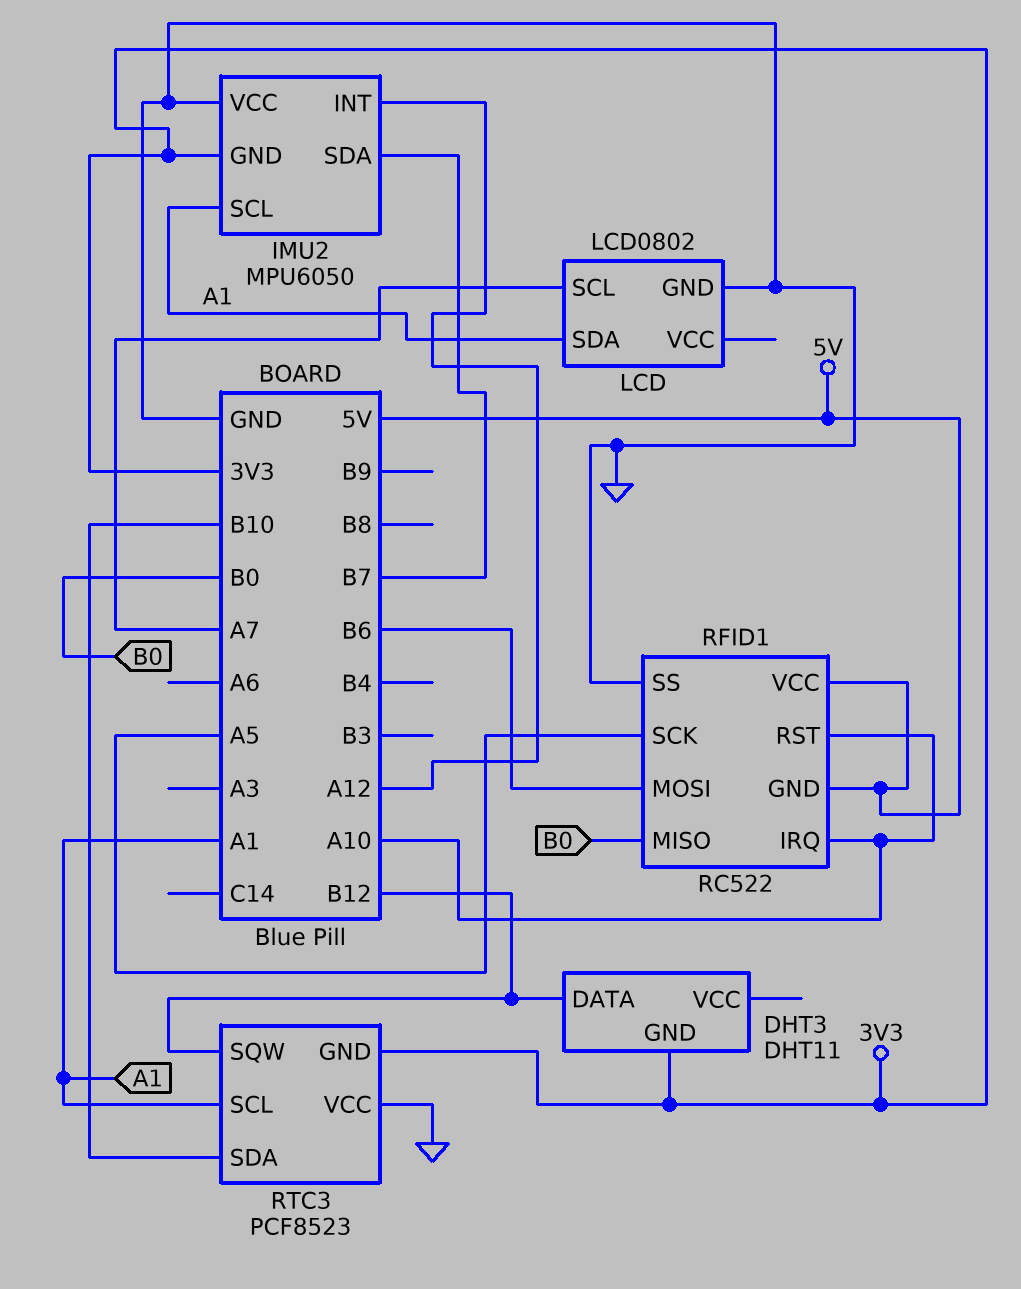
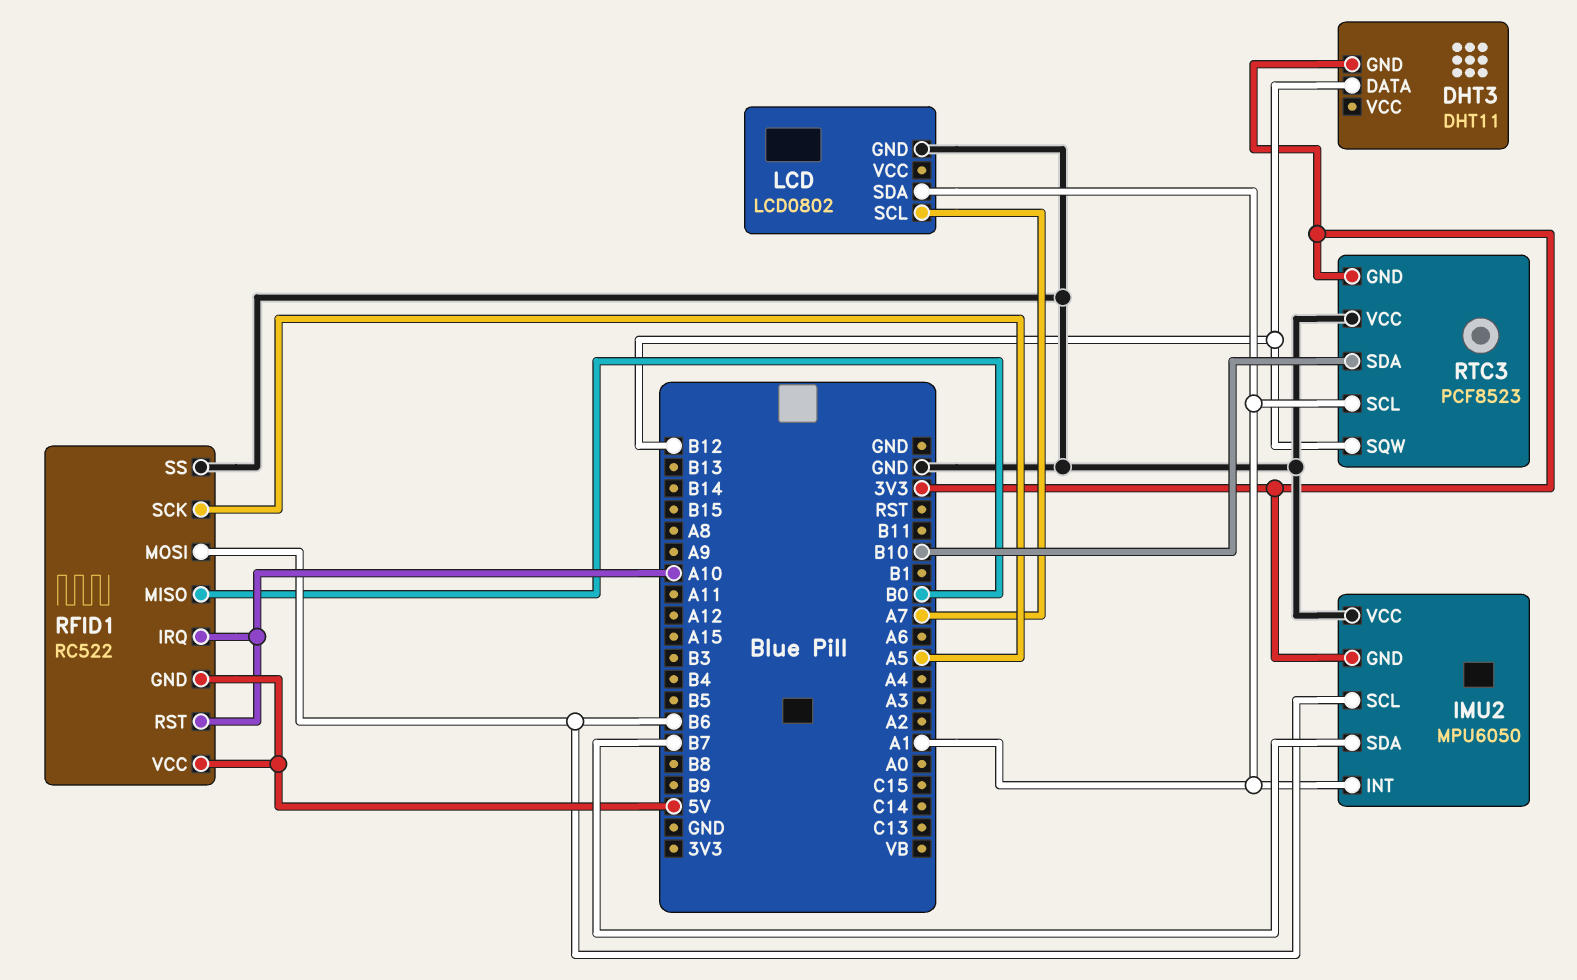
IMU2 pin INT: A12 -> A1
IMU2 pin SCL: A1 -> B6

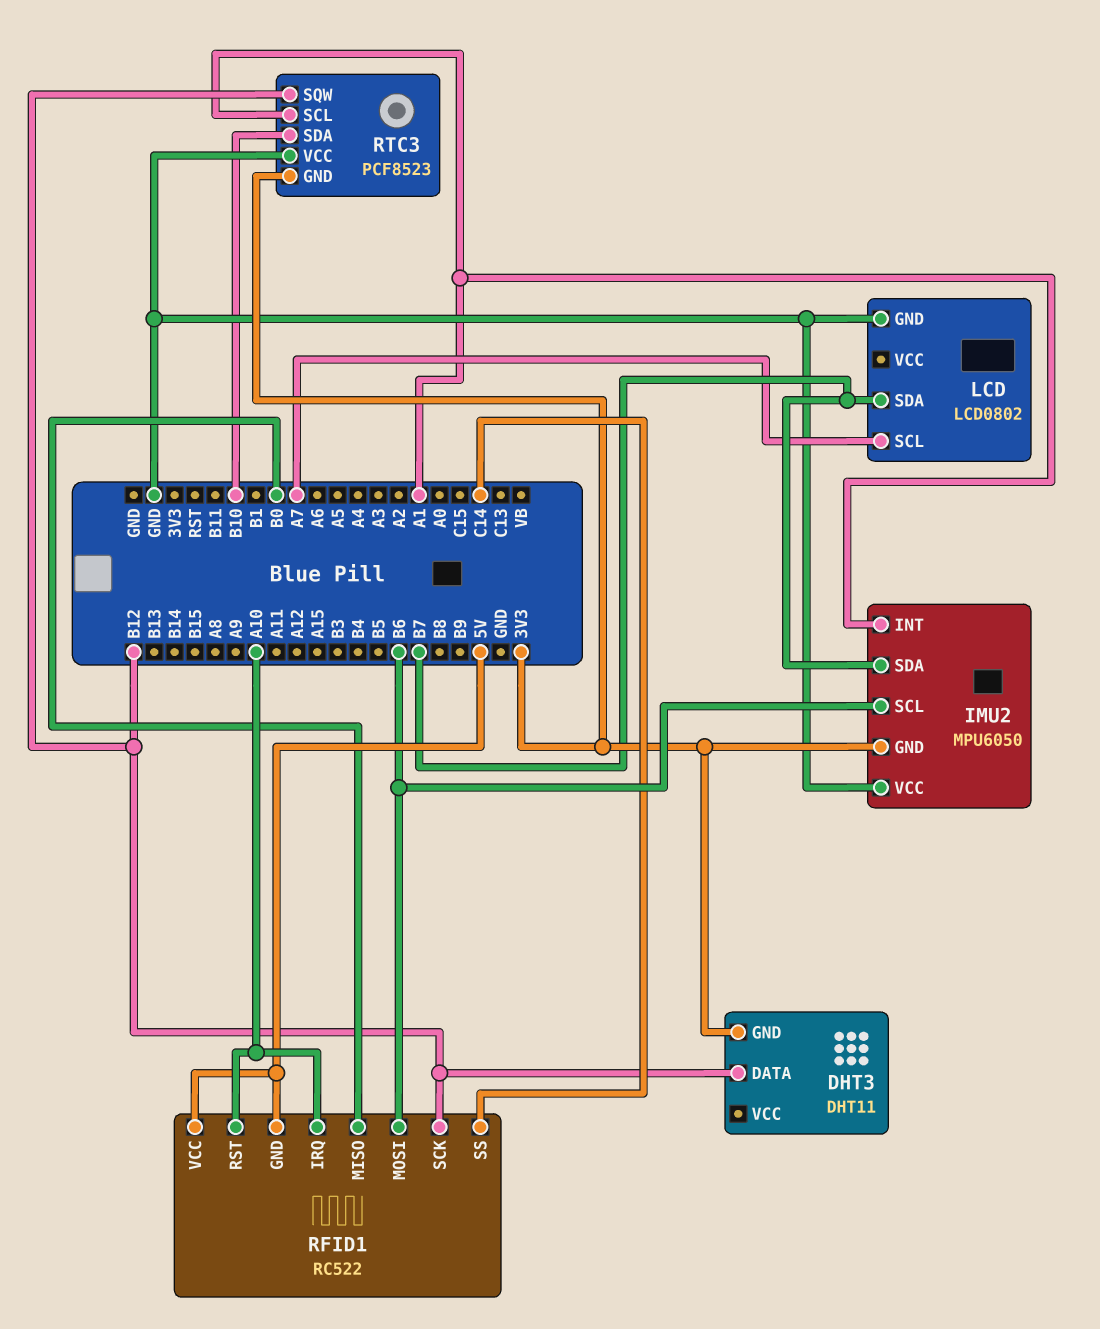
LCD pin SDA: A1 -> B7
RFID1 pin SCK: A5 -> B12
RFID1 pin SS: GND -> C14

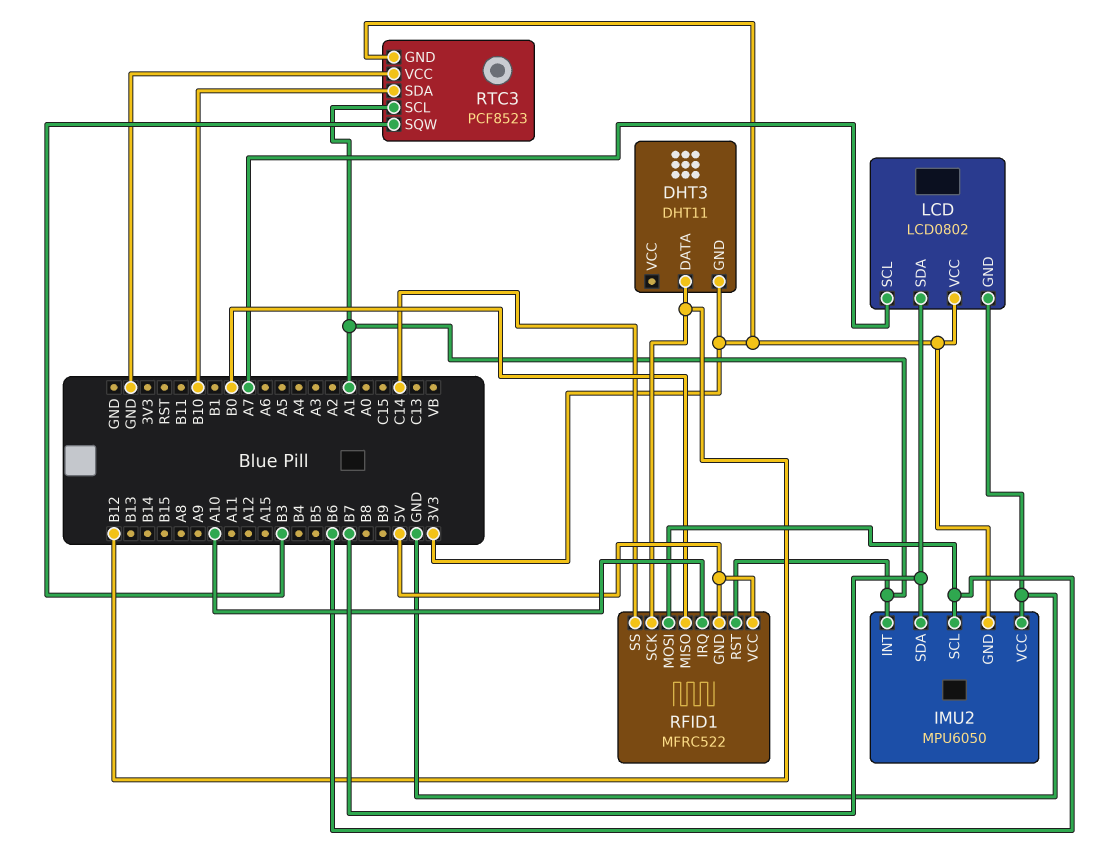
LCD pin VCC: none -> 3V3
RFID1: RC522 -> MFRC522
RFID1 pin RST: A10 -> A1
RTC3 pin SQW: B12 -> B3

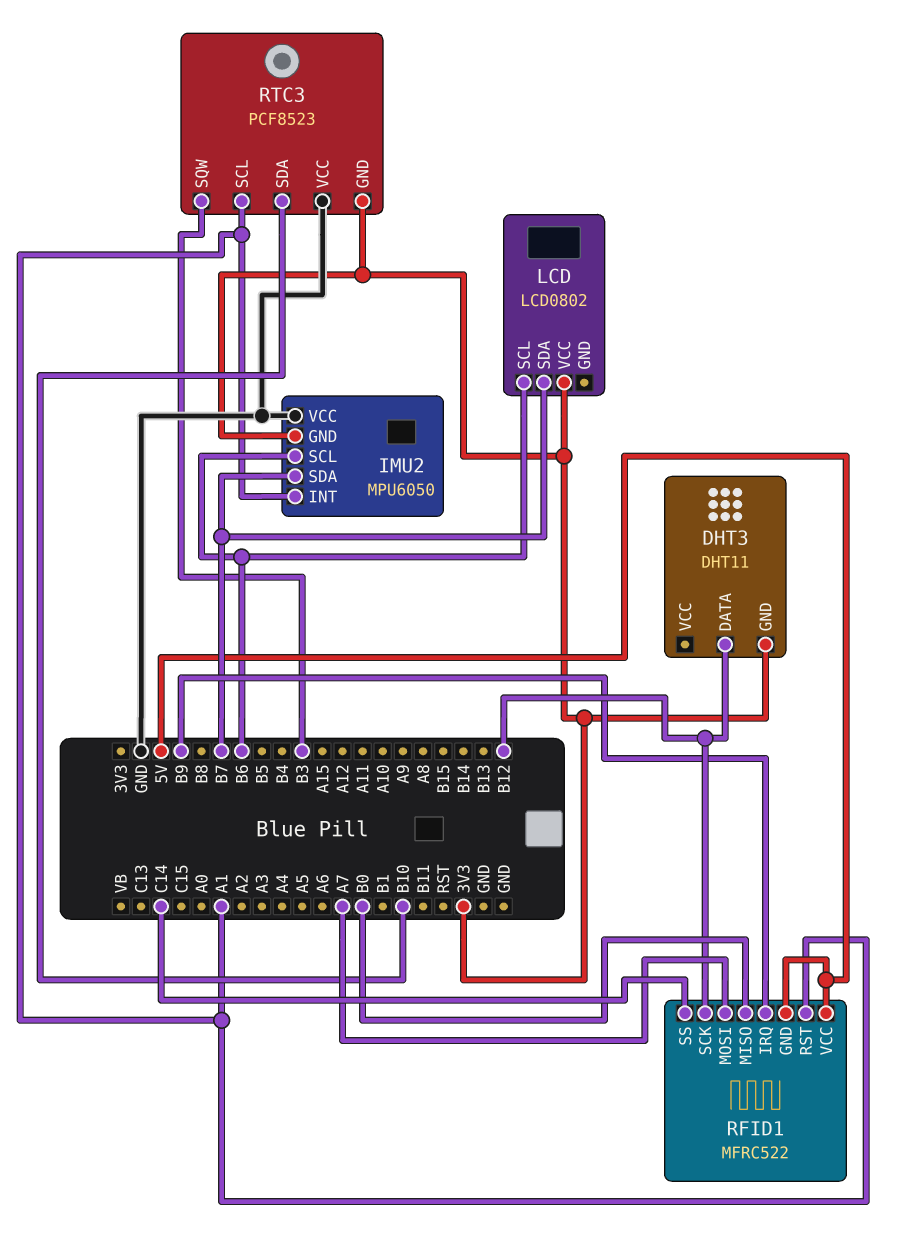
LCD pin GND: GND -> none
LCD pin SCL: A7 -> B6
RFID1 pin IRQ: A10 -> B9
RFID1 pin MOSI: B6 -> A7

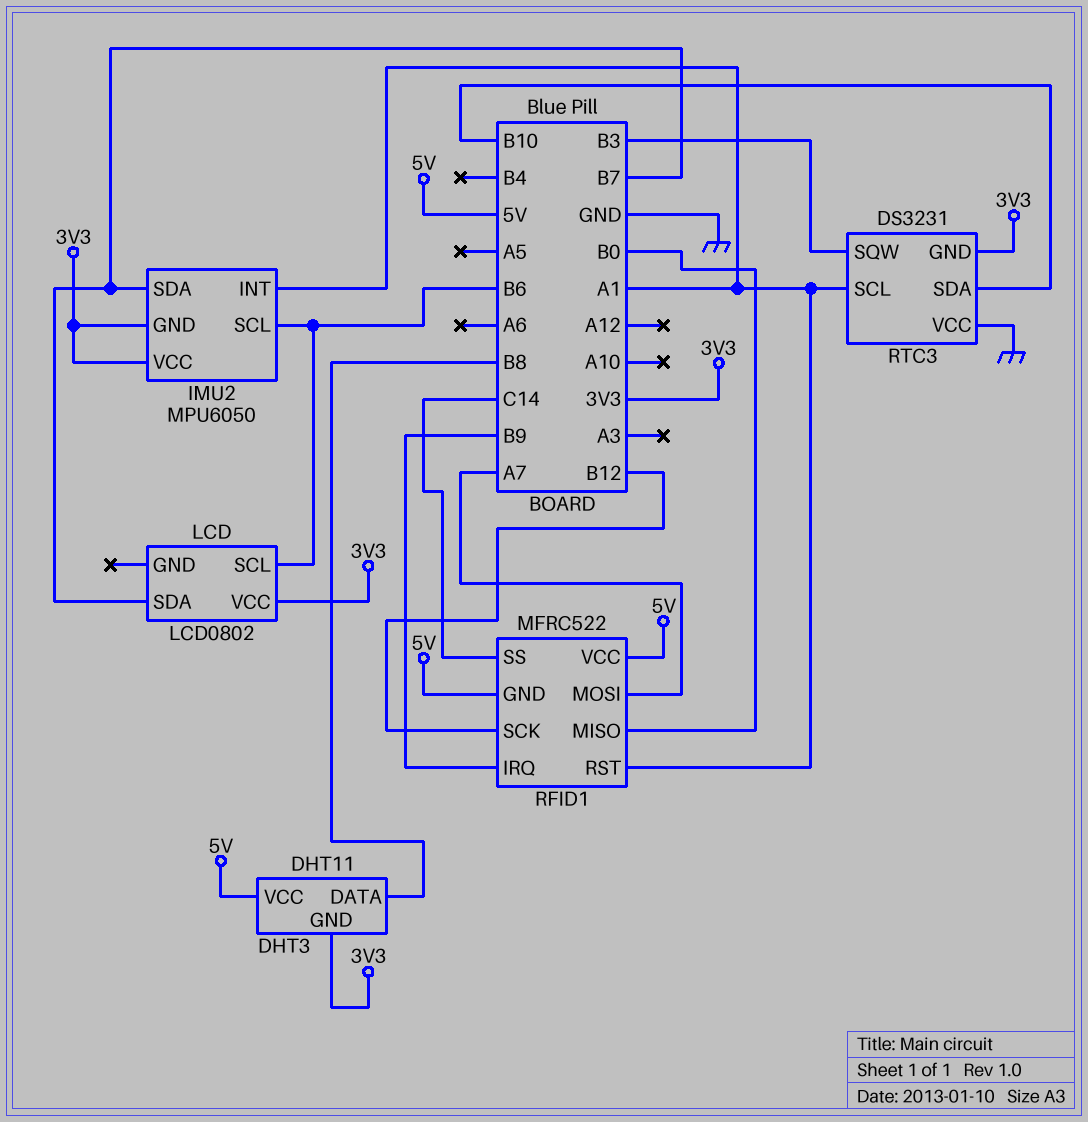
DHT3 pin DATA: B12 -> B8
DHT3 pin VCC: none -> 5V
IMU2 pin VCC: GND -> 3V3
RTC3: PCF8523 -> DS3231

